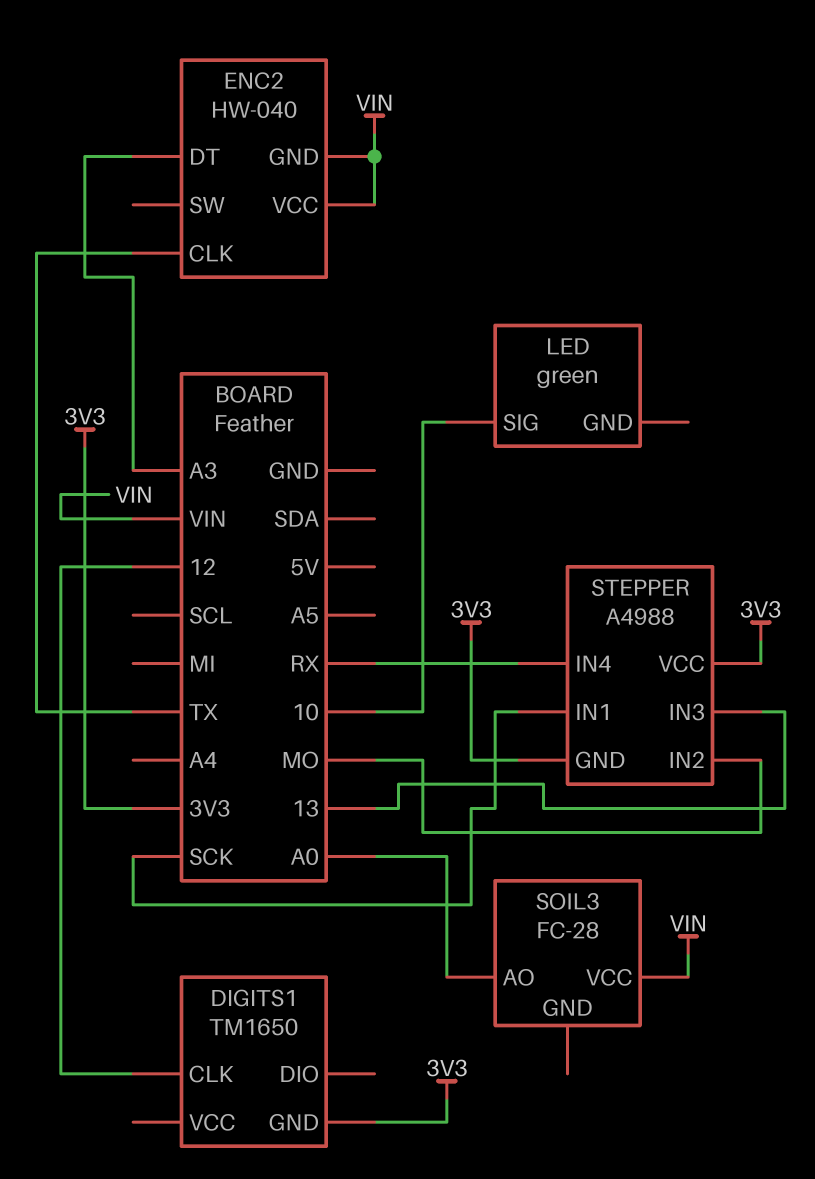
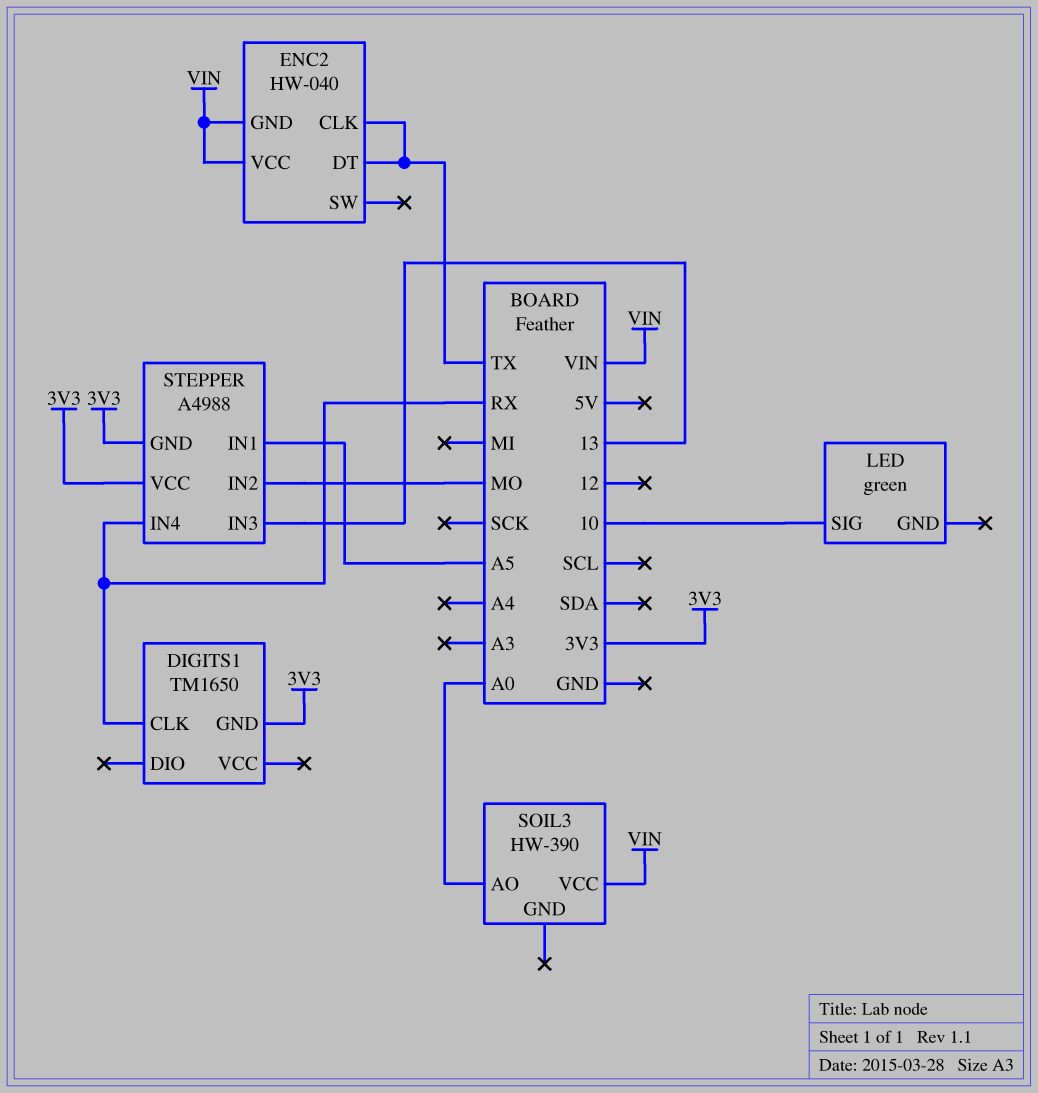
DIGITS1 pin CLK: 12 -> RX
ENC2 pin DT: A3 -> TX
SOIL3: FC-28 -> HW-390
STEPPER pin IN1: SCK -> A5

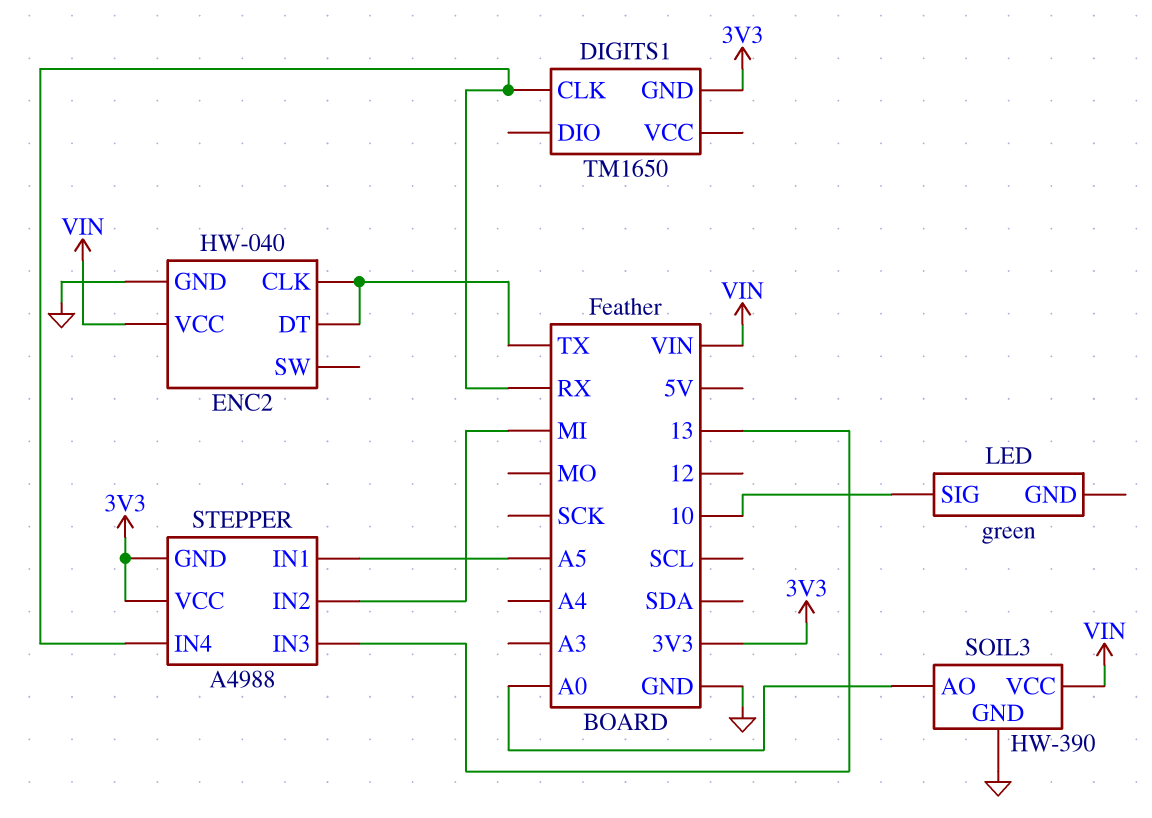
ENC2 pin GND: VIN -> GND
SOIL3 pin GND: none -> GND
STEPPER pin IN2: MO -> MI

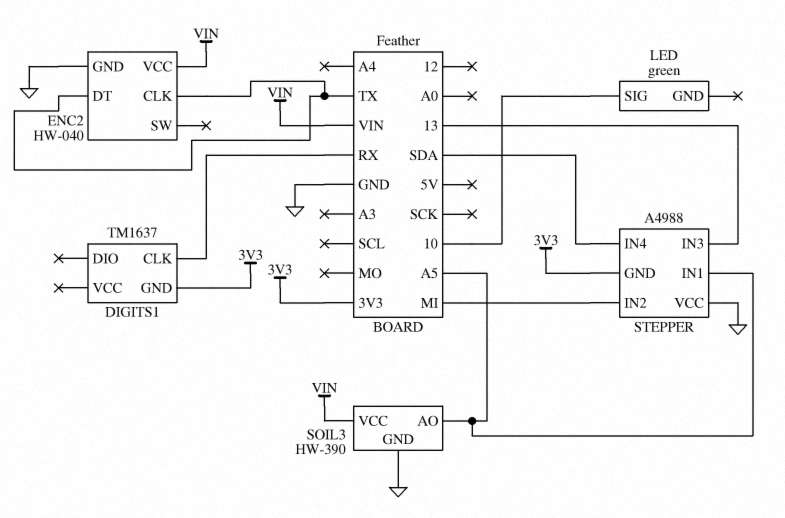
DIGITS1: TM1650 -> TM1637
SOIL3 pin AO: A0 -> A5
STEPPER pin IN4: RX -> SDA
STEPPER pin VCC: 3V3 -> GND

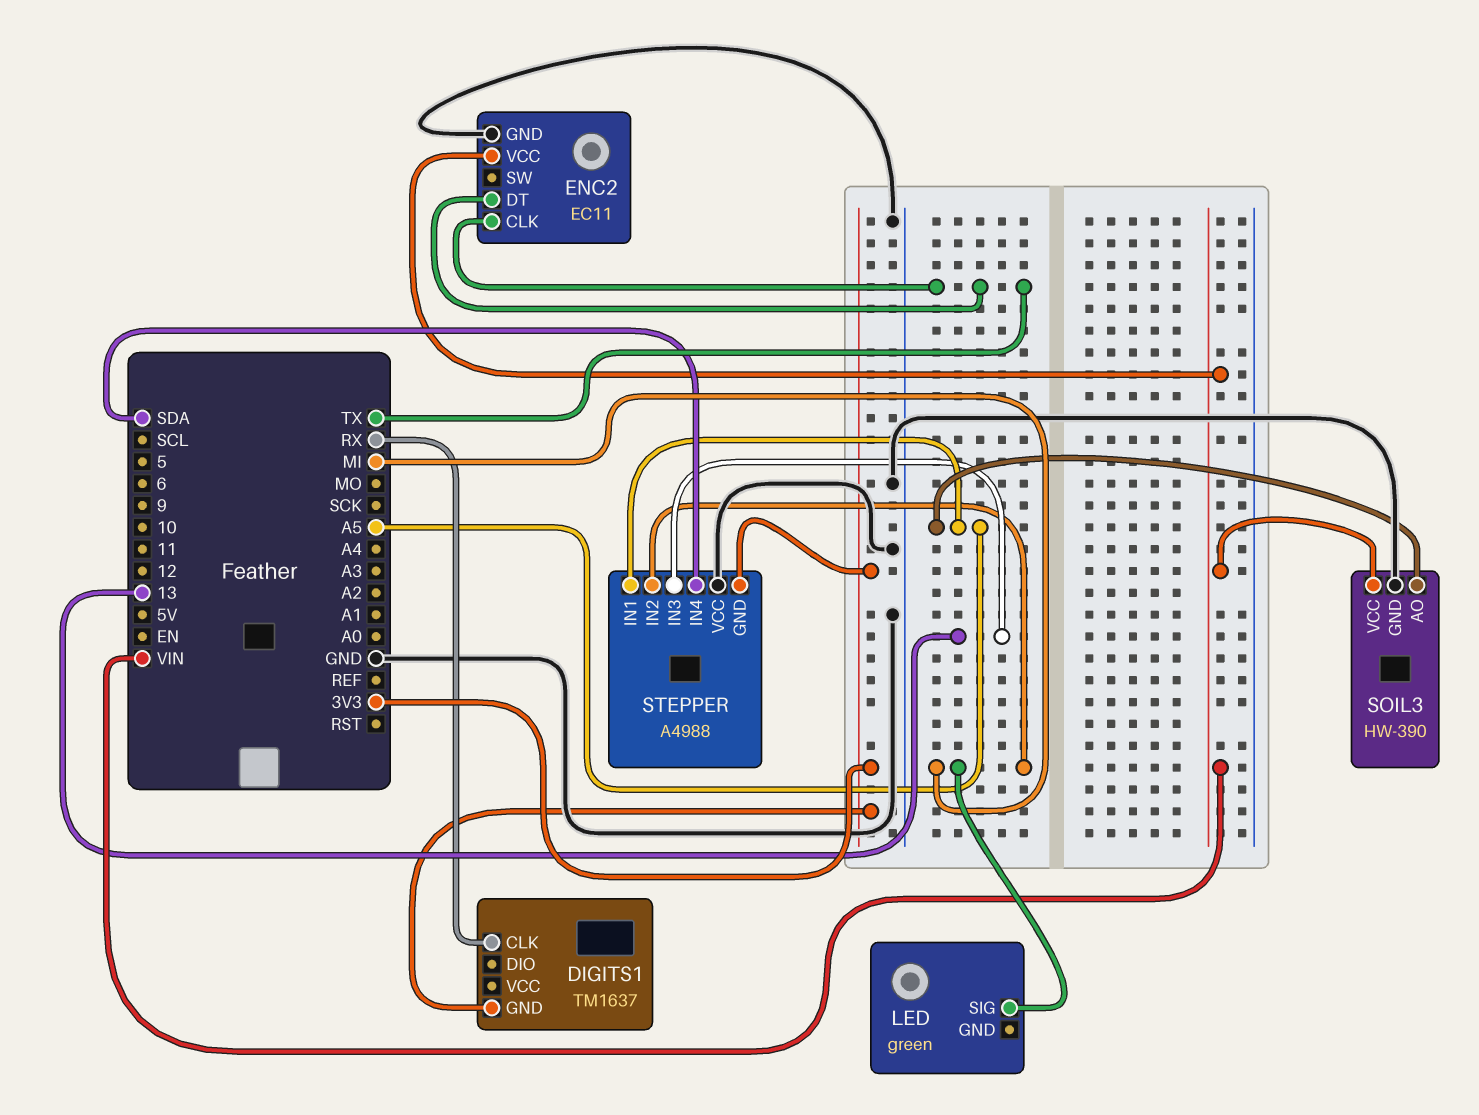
ENC2: HW-040 -> EC11
LED pin SIG: 10 -> MI

